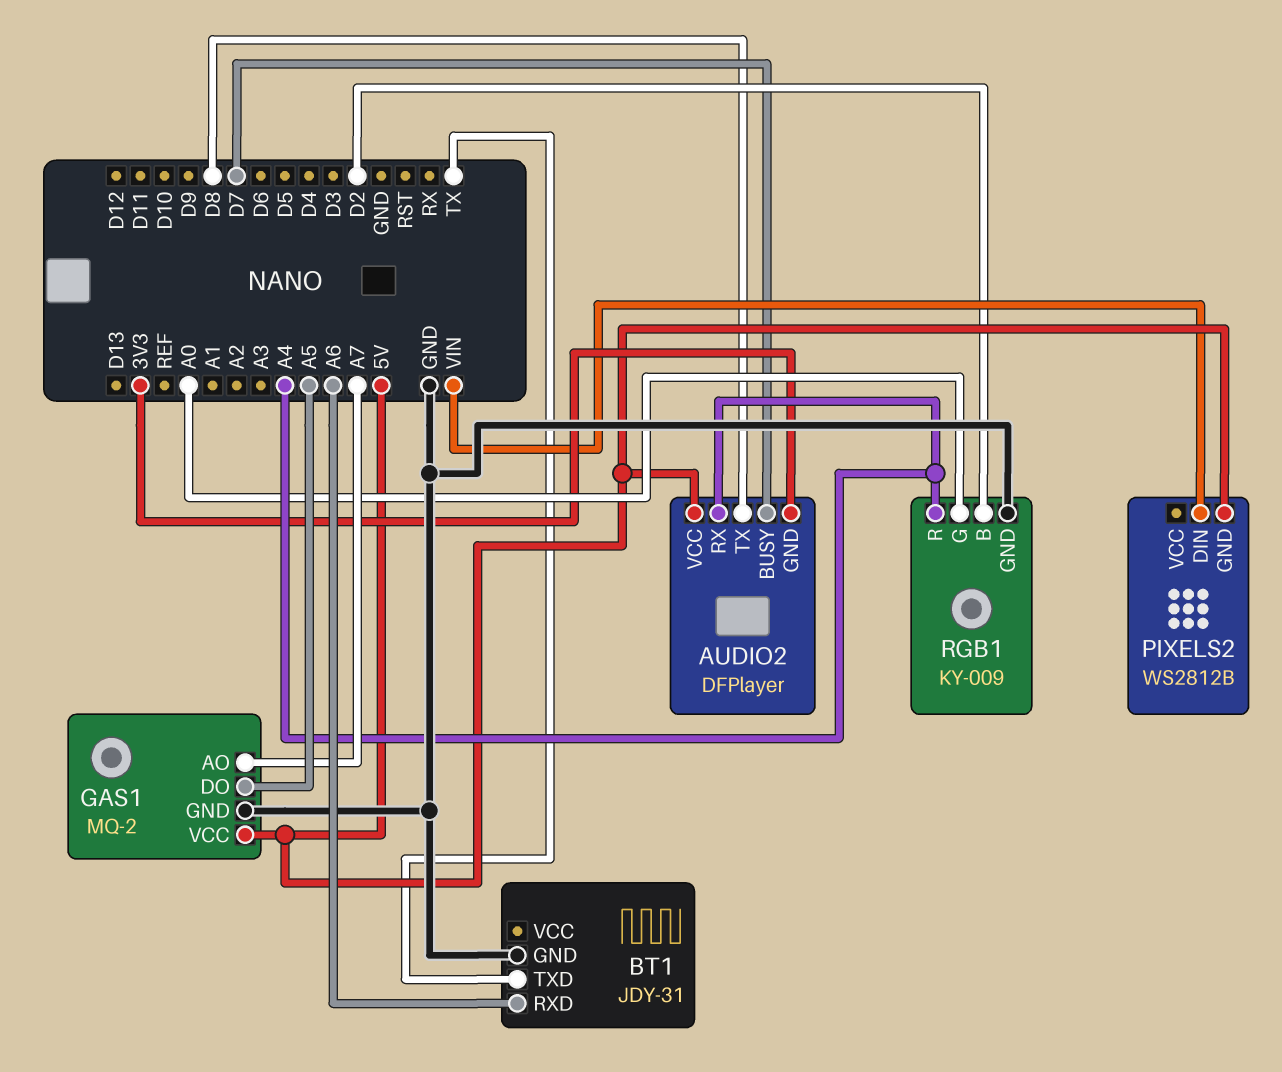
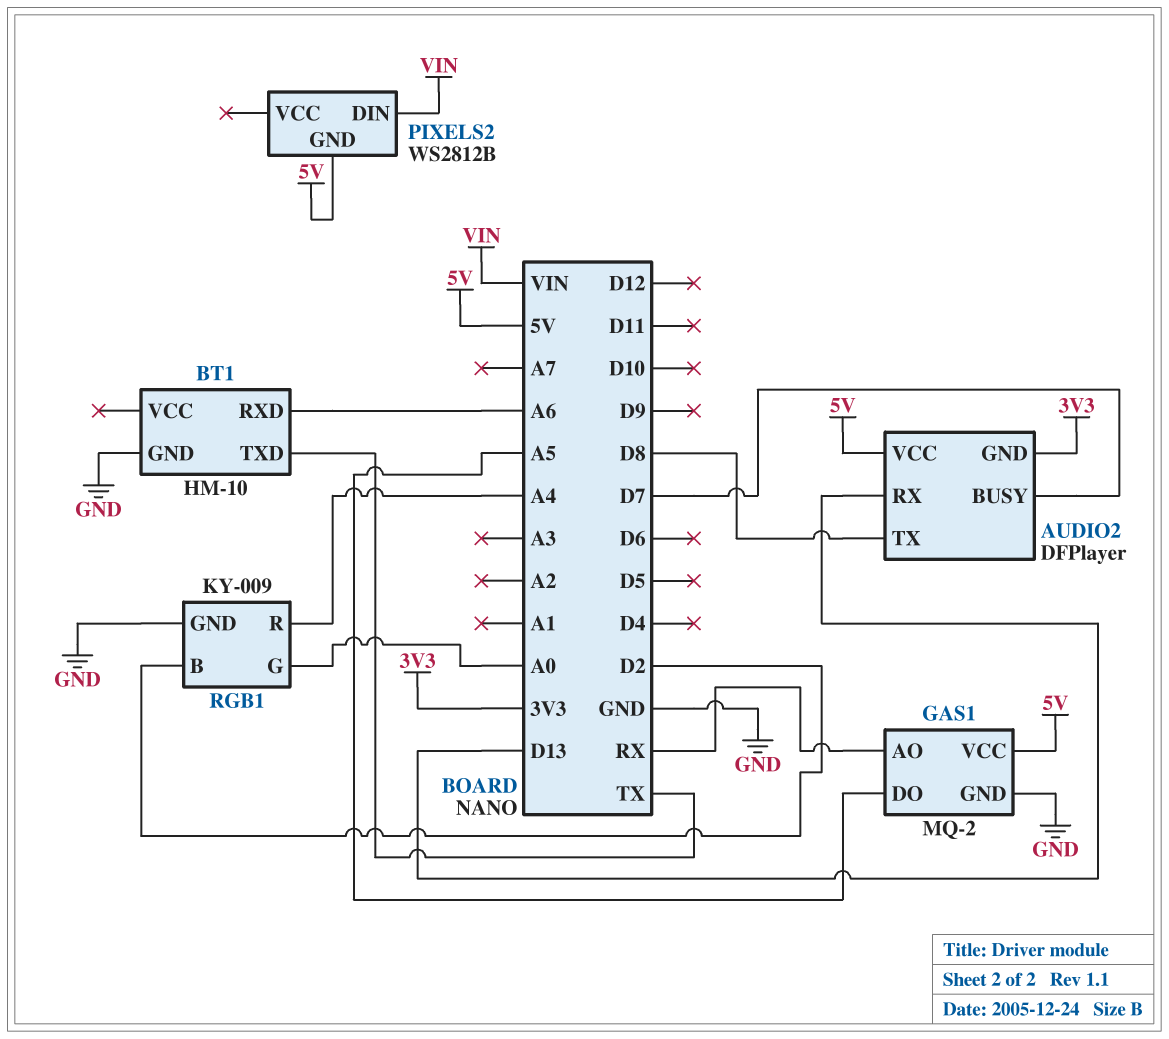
AUDIO2 pin RX: A4 -> D13
BT1: JDY-31 -> HM-10
GAS1 pin AO: A7 -> RX

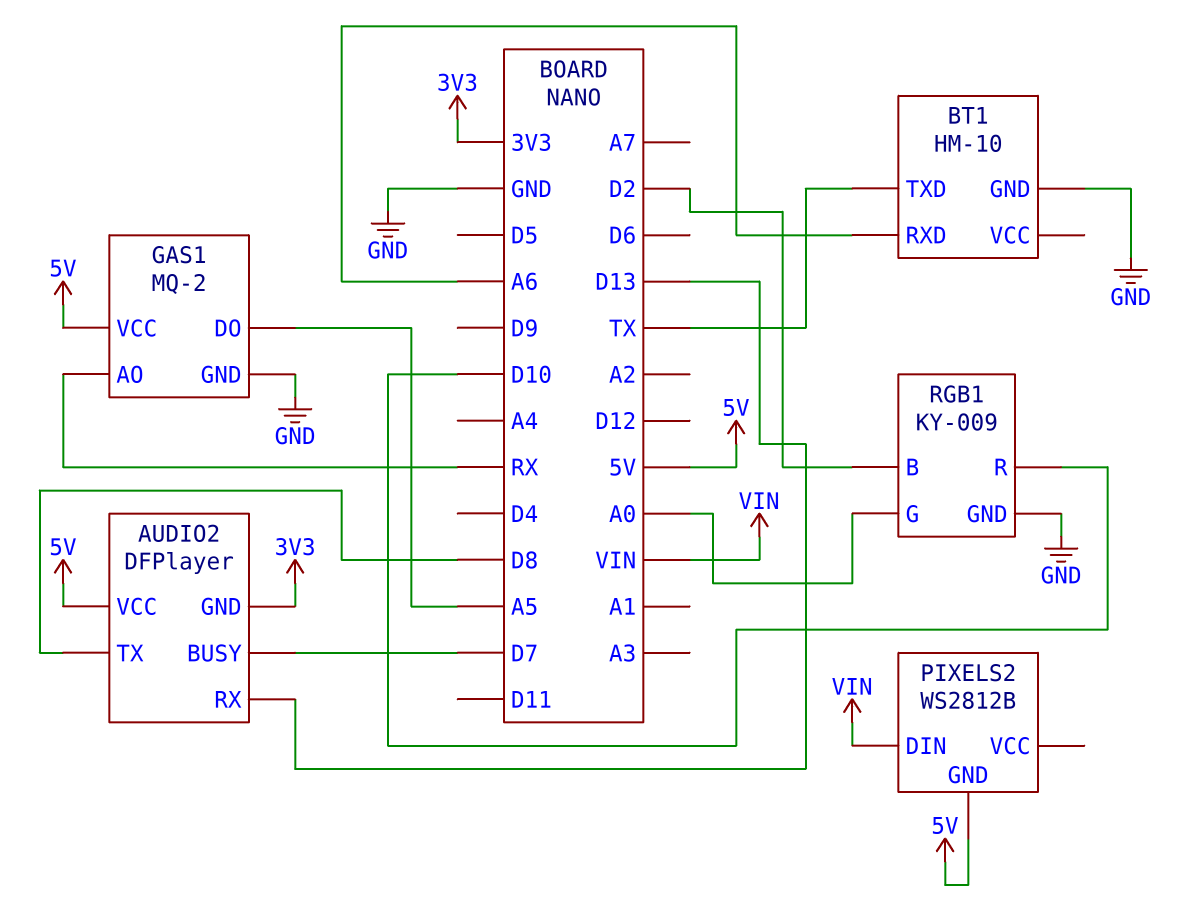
RGB1 pin R: A4 -> D10

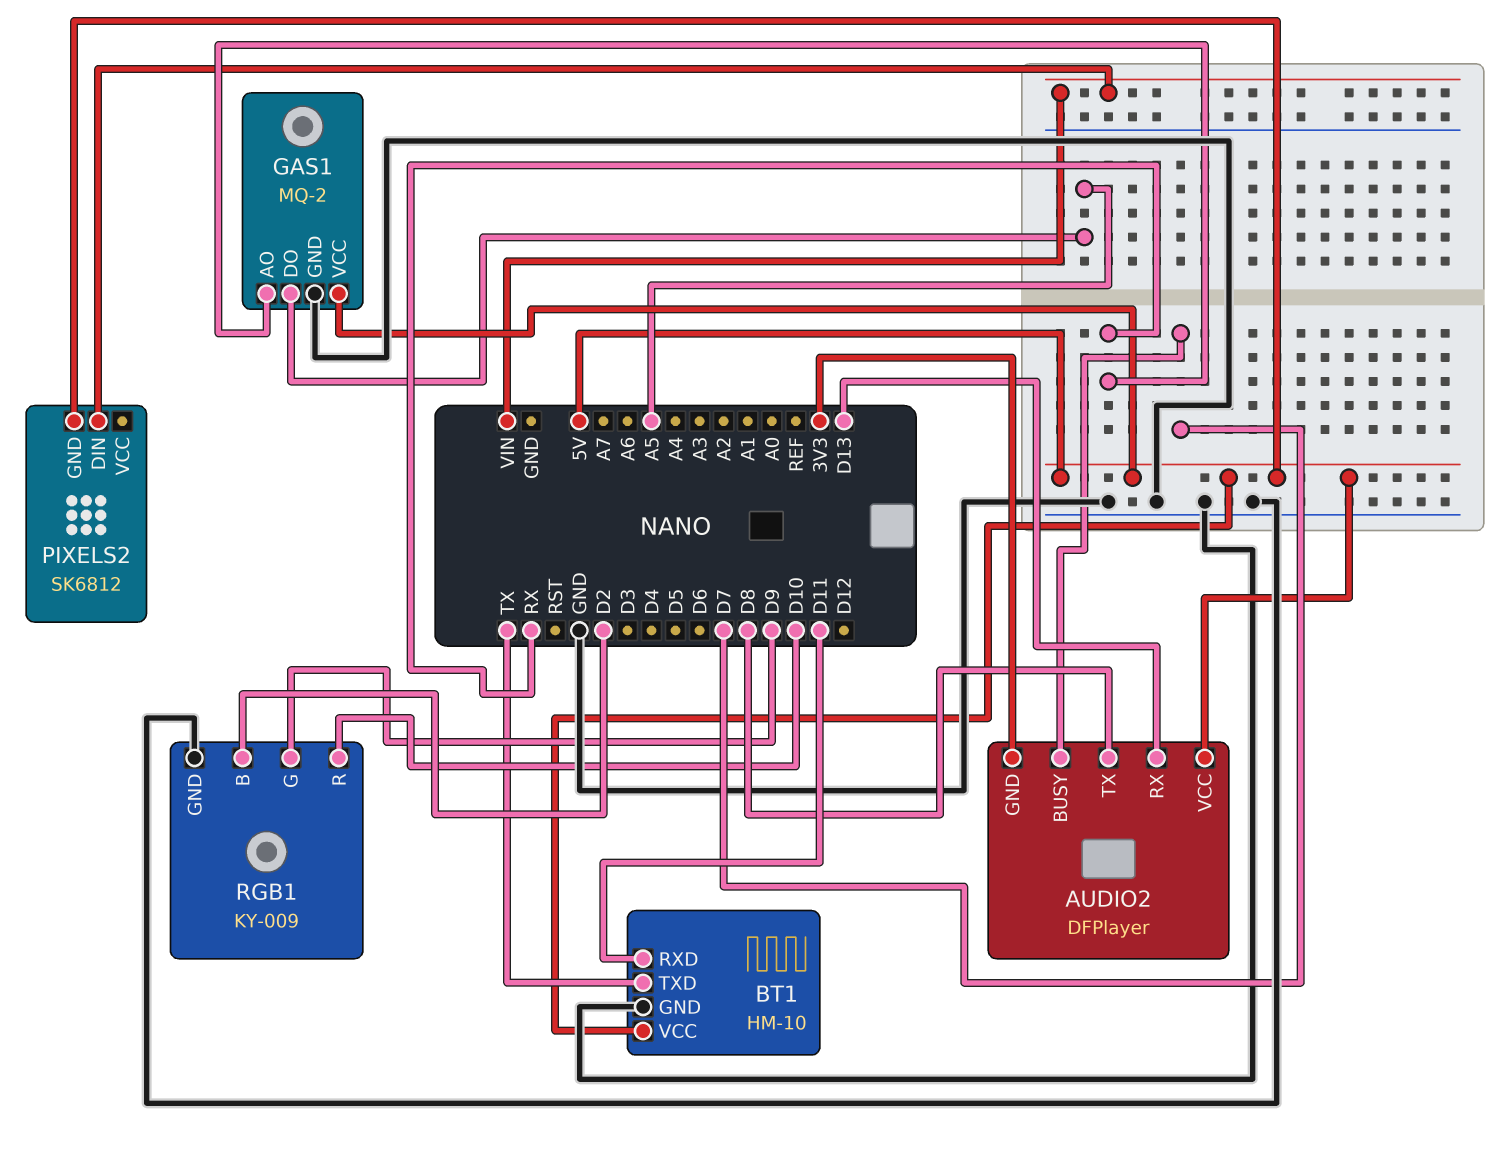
BT1 pin RXD: A6 -> D11
BT1 pin VCC: none -> 5V
PIXELS2: WS2812B -> SK6812
RGB1 pin G: A0 -> D9

